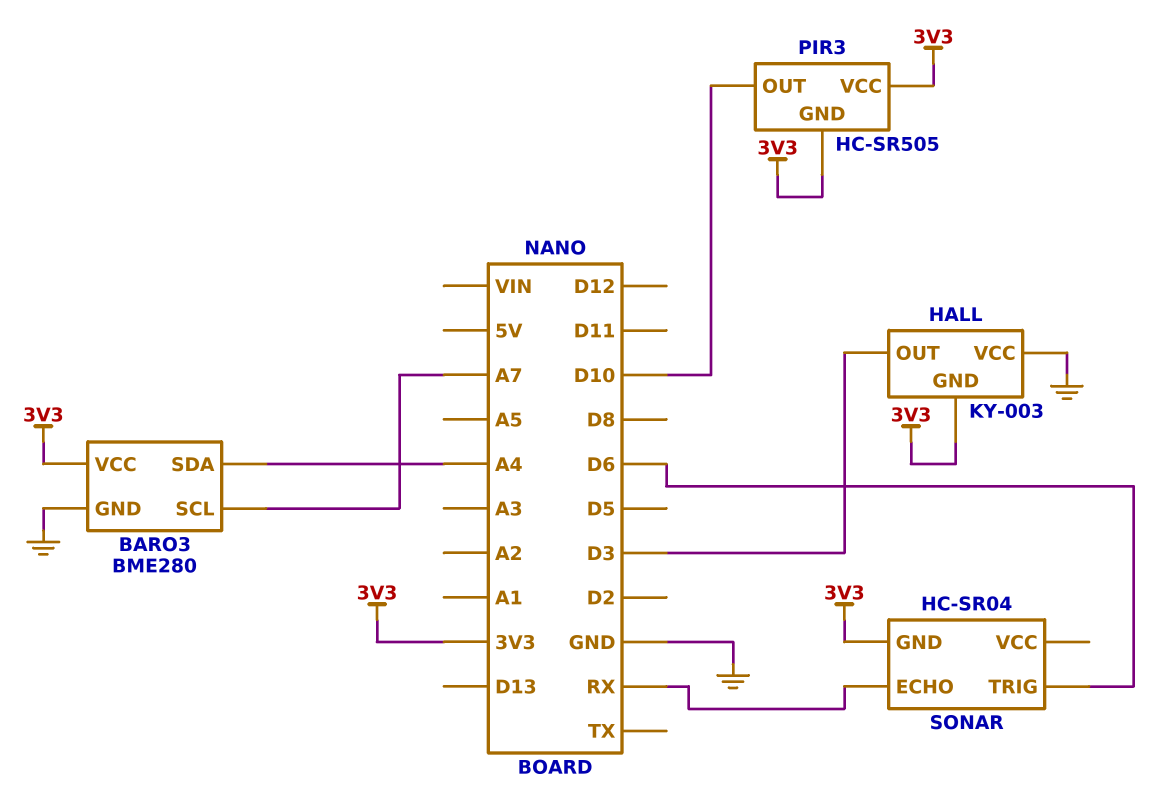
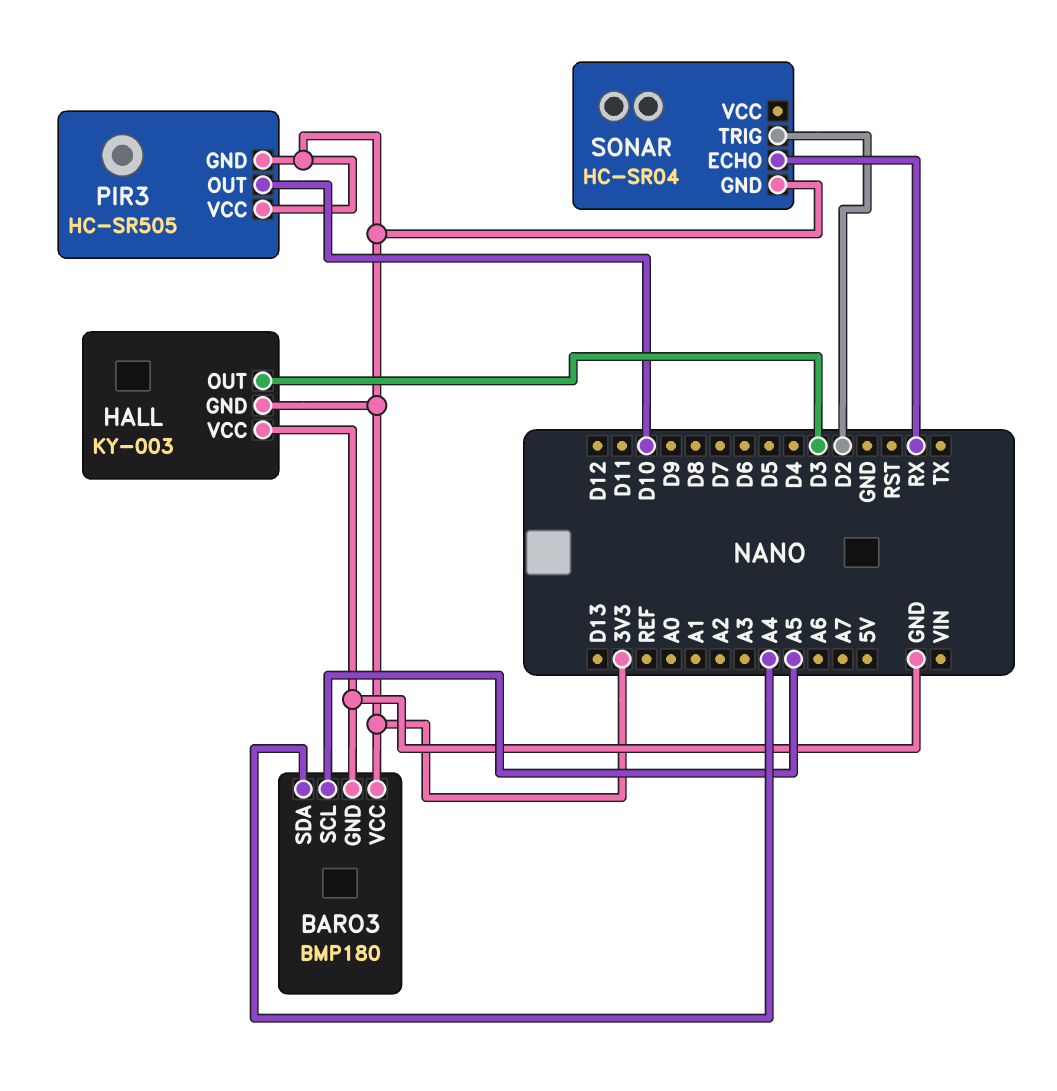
BARO3: BME280 -> BMP180
BARO3 pin SCL: A7 -> A5
SONAR pin TRIG: D6 -> D2

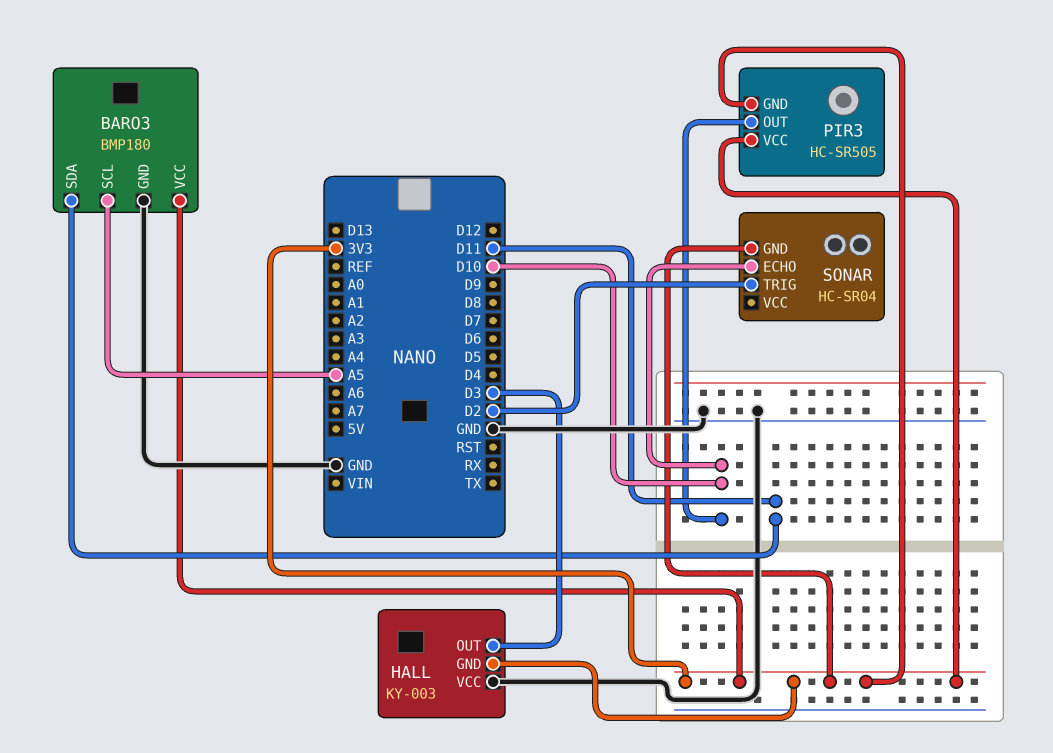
BARO3 pin SDA: A4 -> D11
SONAR pin ECHO: RX -> D10

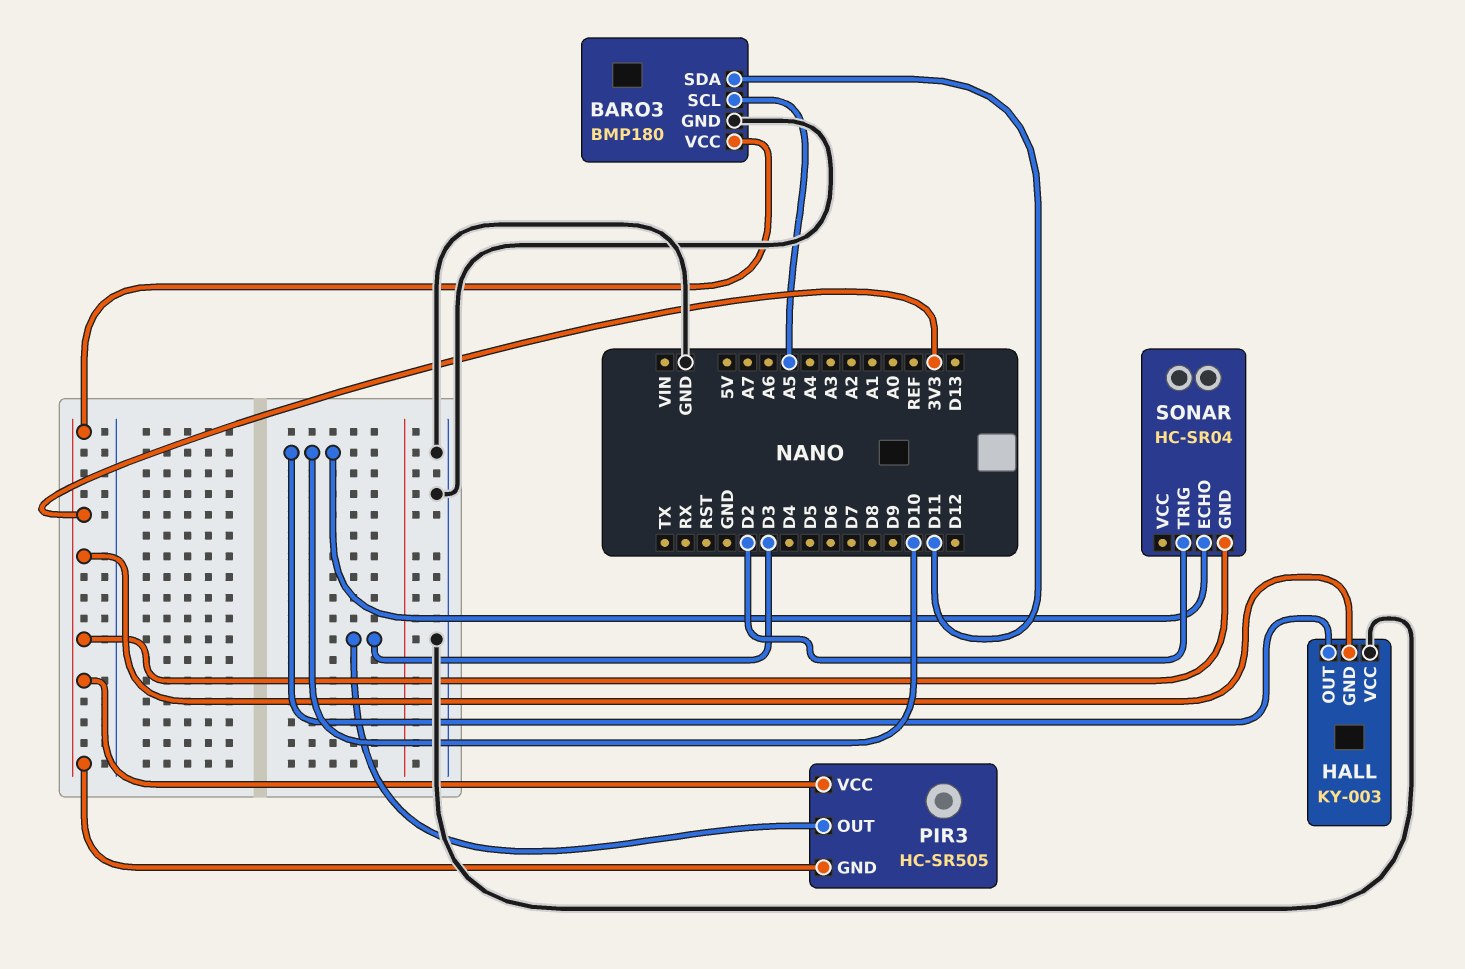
HALL pin OUT: D3 -> D10
PIR3 pin OUT: D10 -> D3

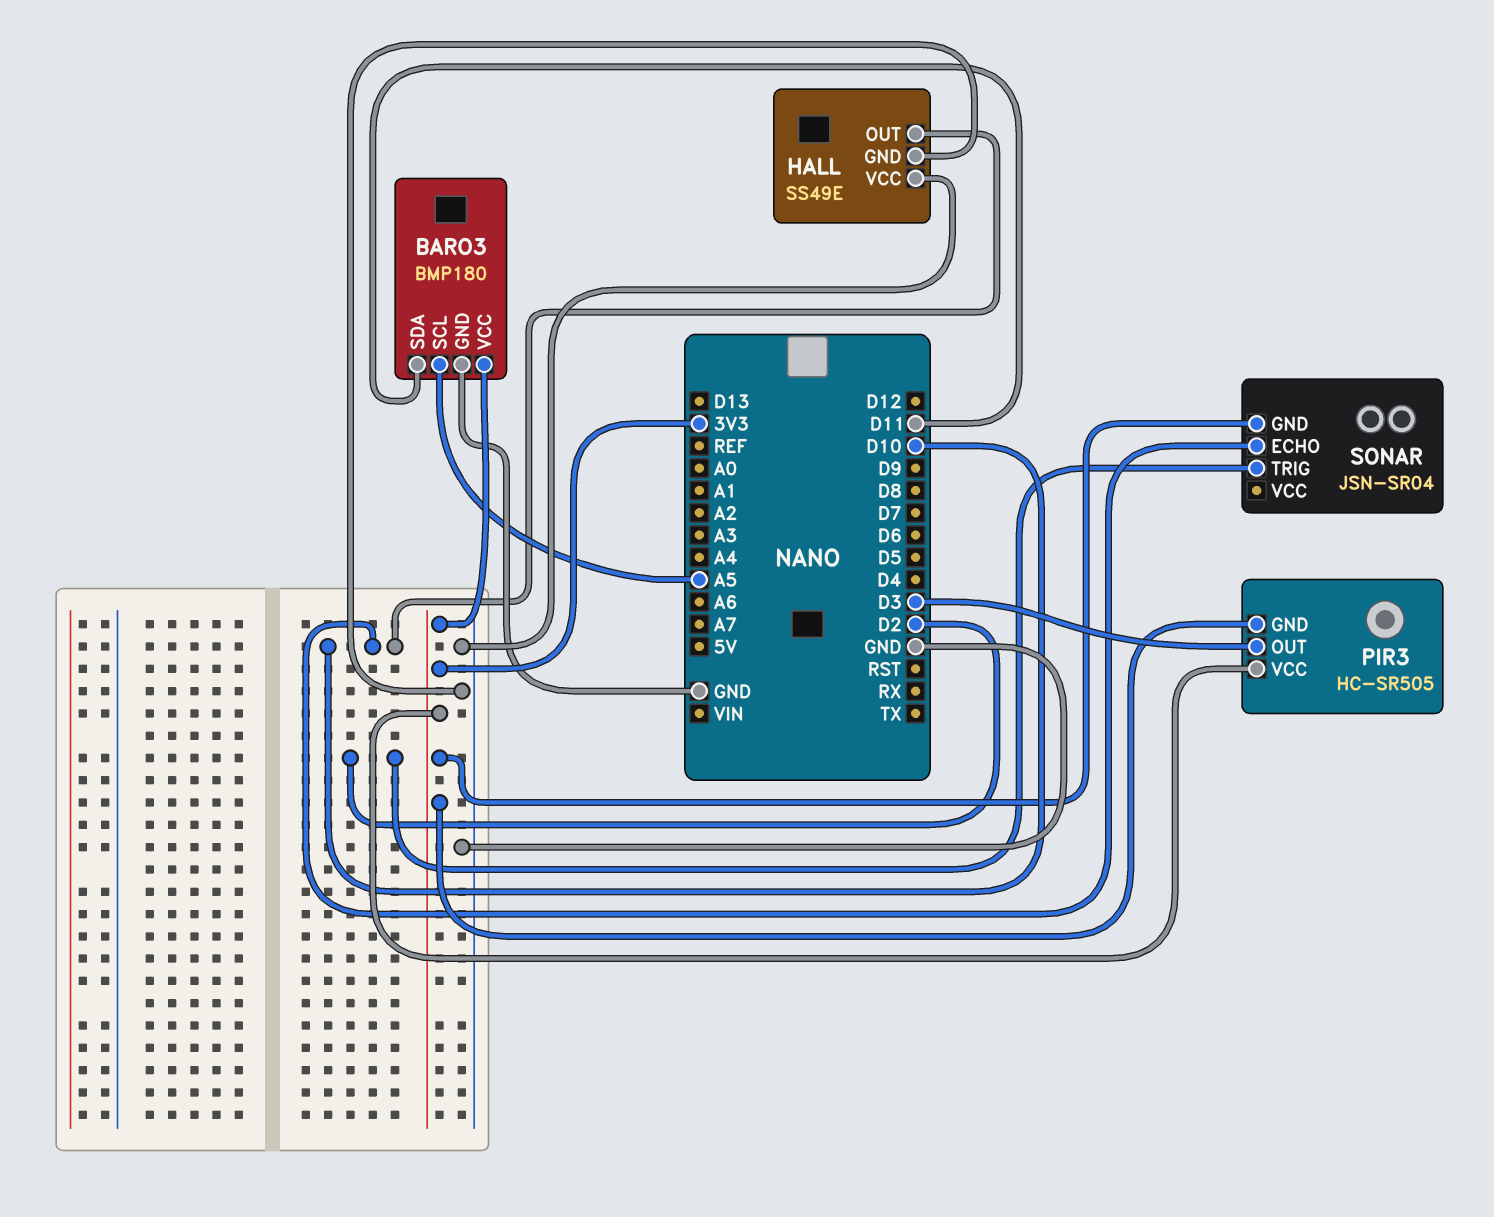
HALL: KY-003 -> SS49E
HALL pin GND: 3V3 -> GND
SONAR: HC-SR04 -> JSN-SR04

